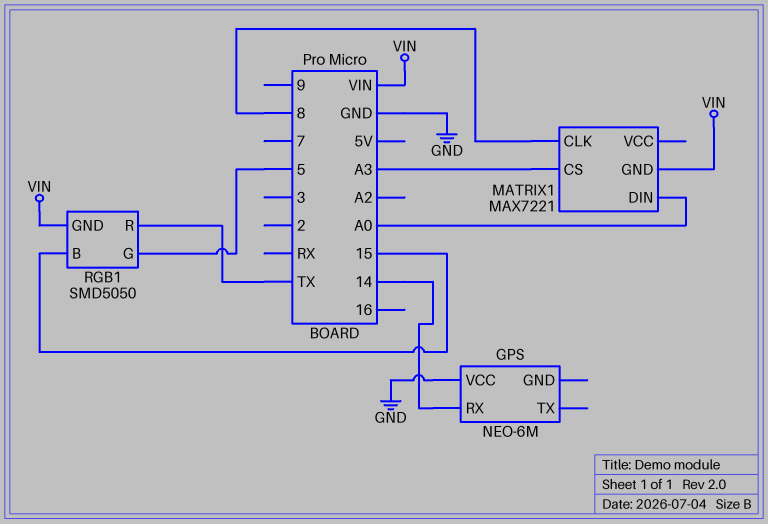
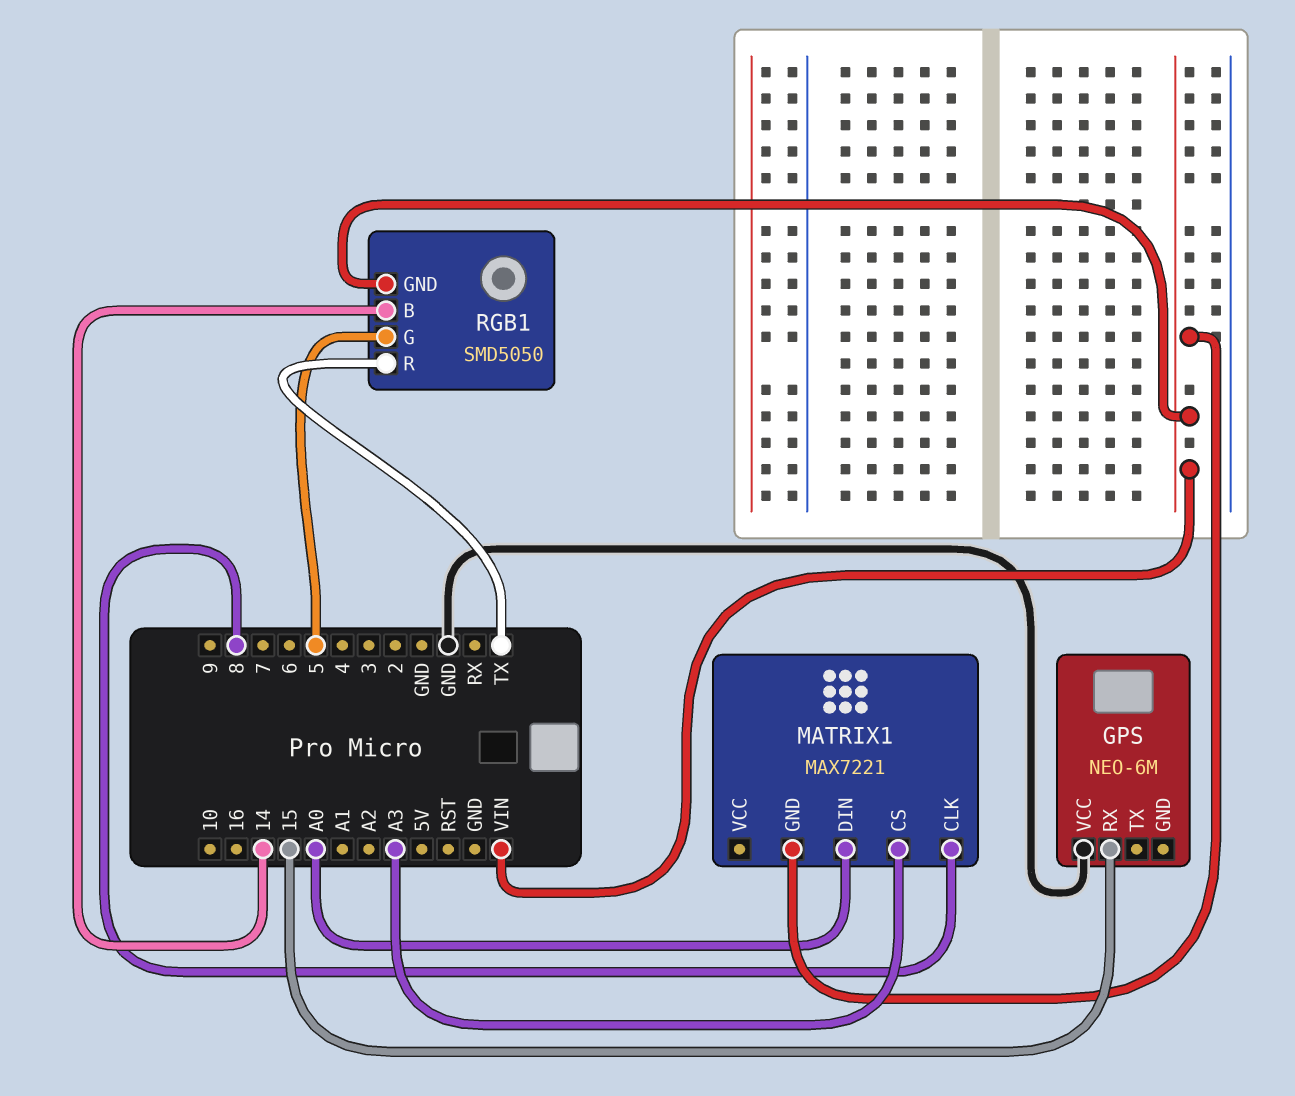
GPS pin RX: 14 -> 15
RGB1 pin B: 15 -> 14

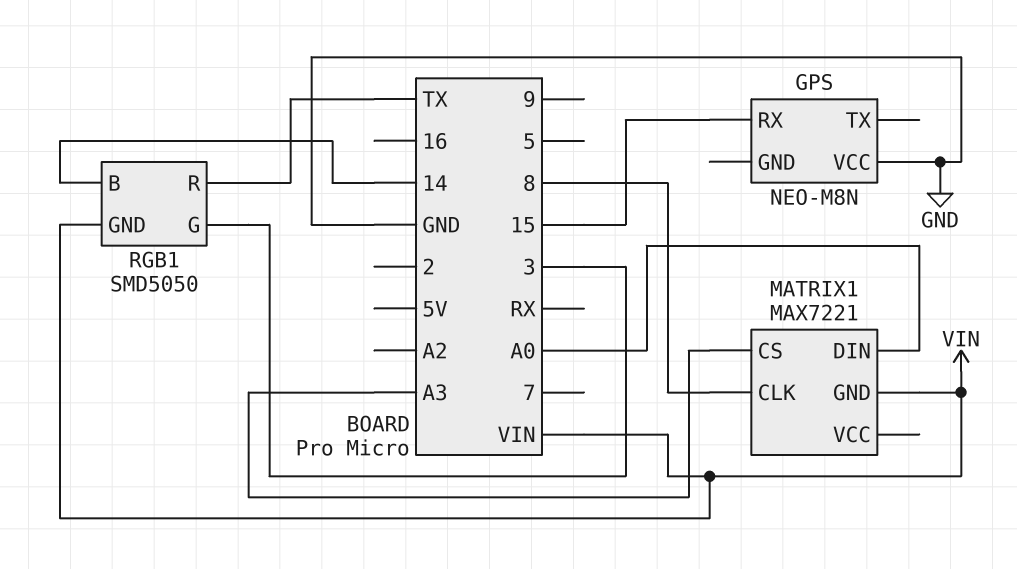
GPS: NEO-6M -> NEO-M8N
RGB1 pin G: 5 -> 3

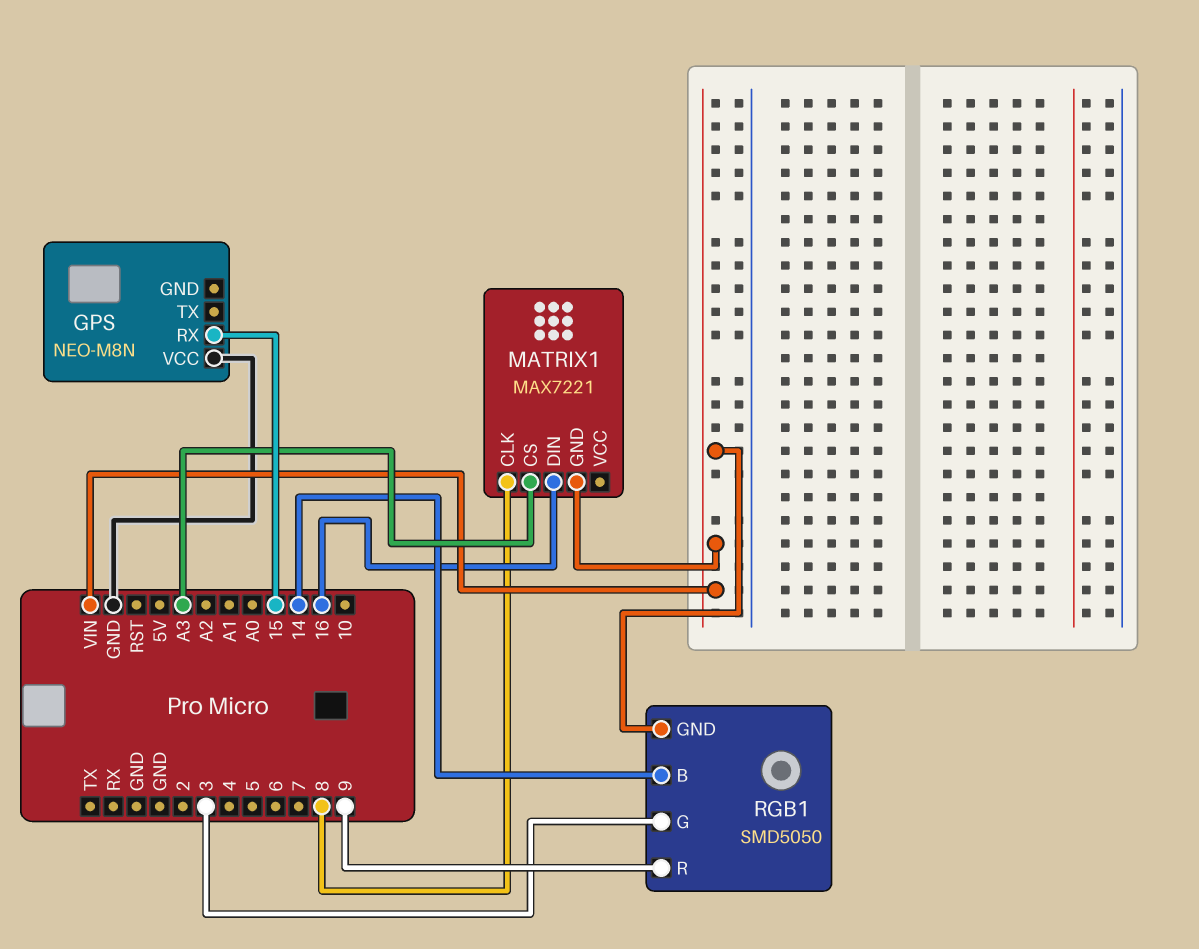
MATRIX1 pin DIN: A0 -> 16
RGB1 pin R: TX -> 9

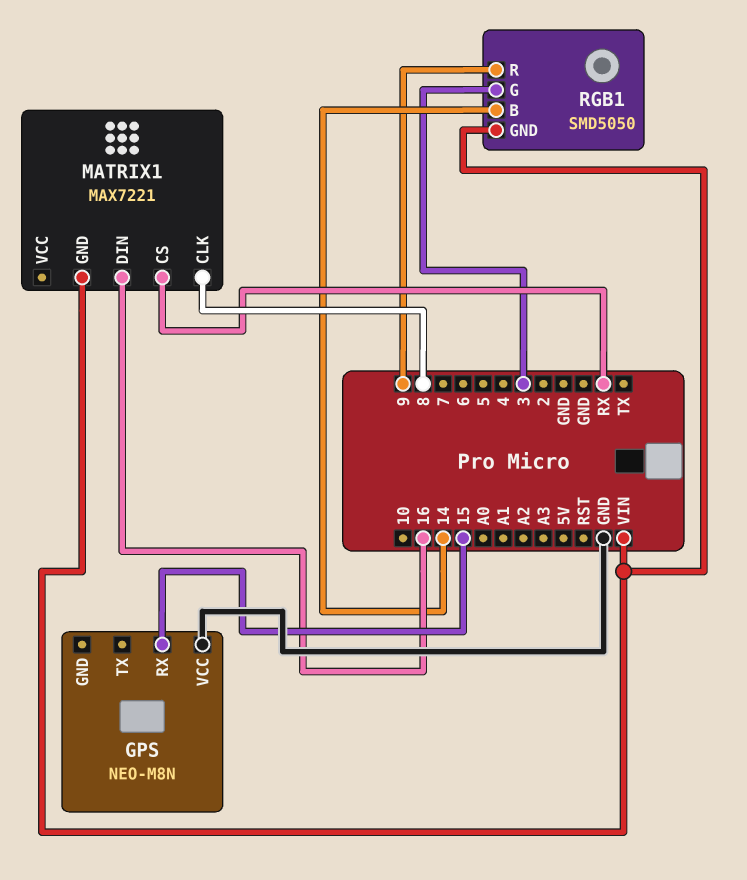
MATRIX1 pin CS: A3 -> RX

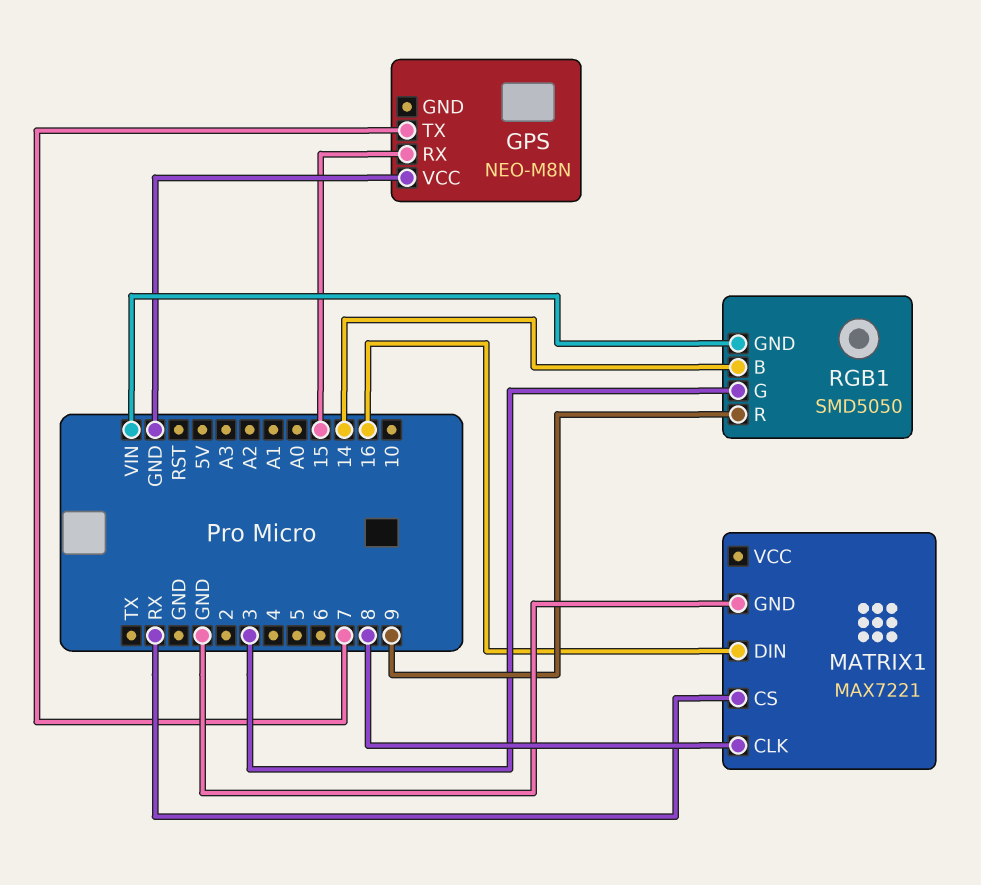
GPS pin TX: none -> 7
MATRIX1 pin GND: VIN -> GND

